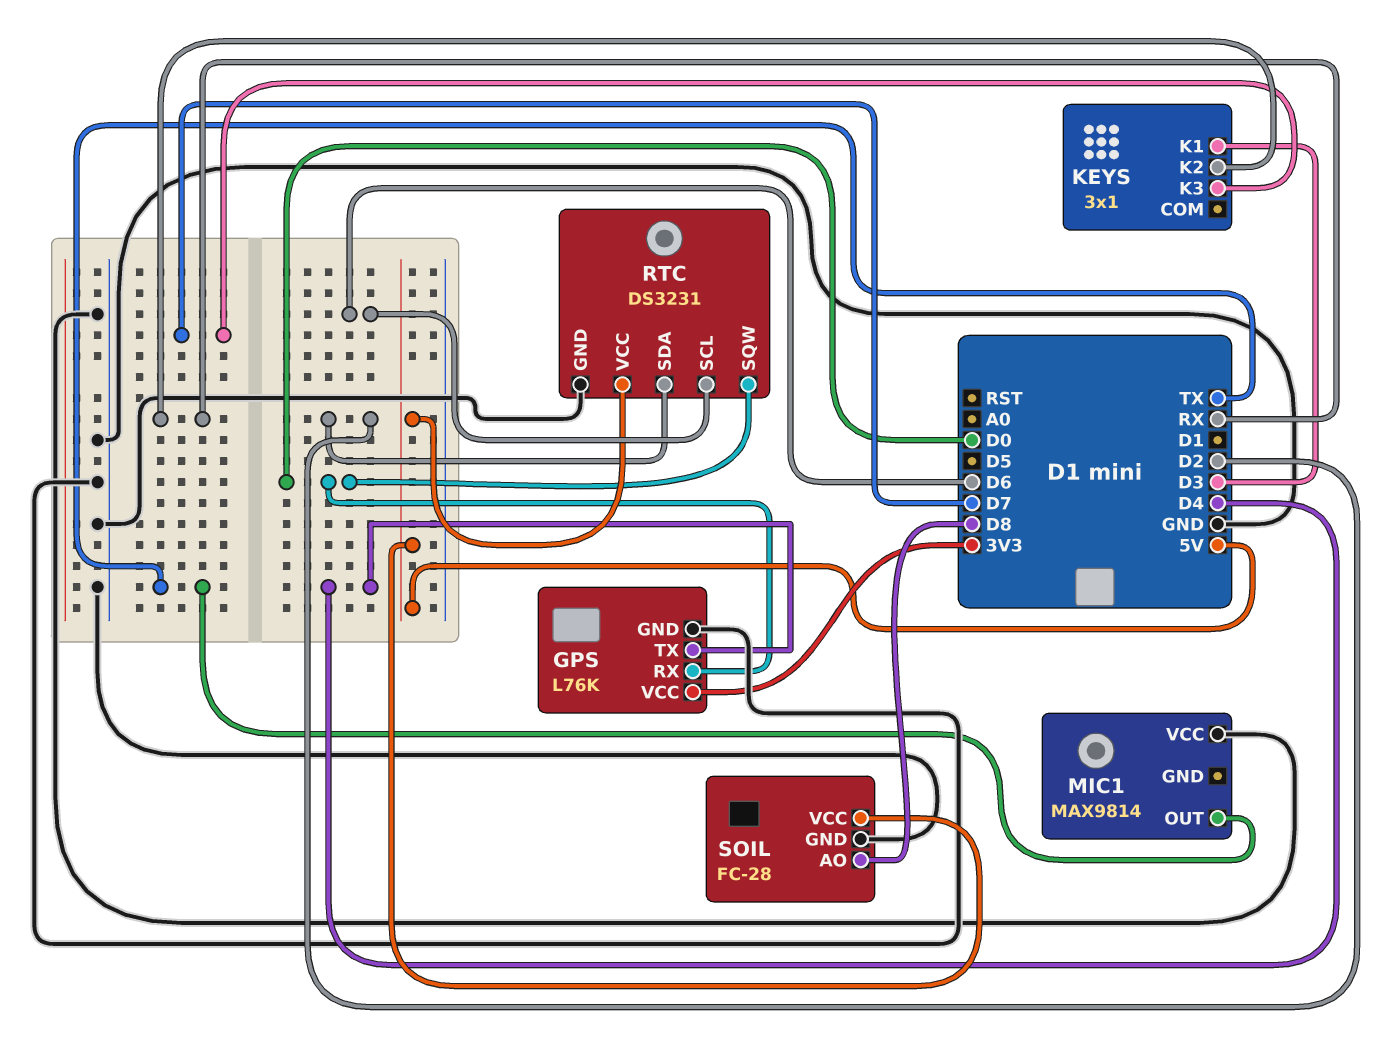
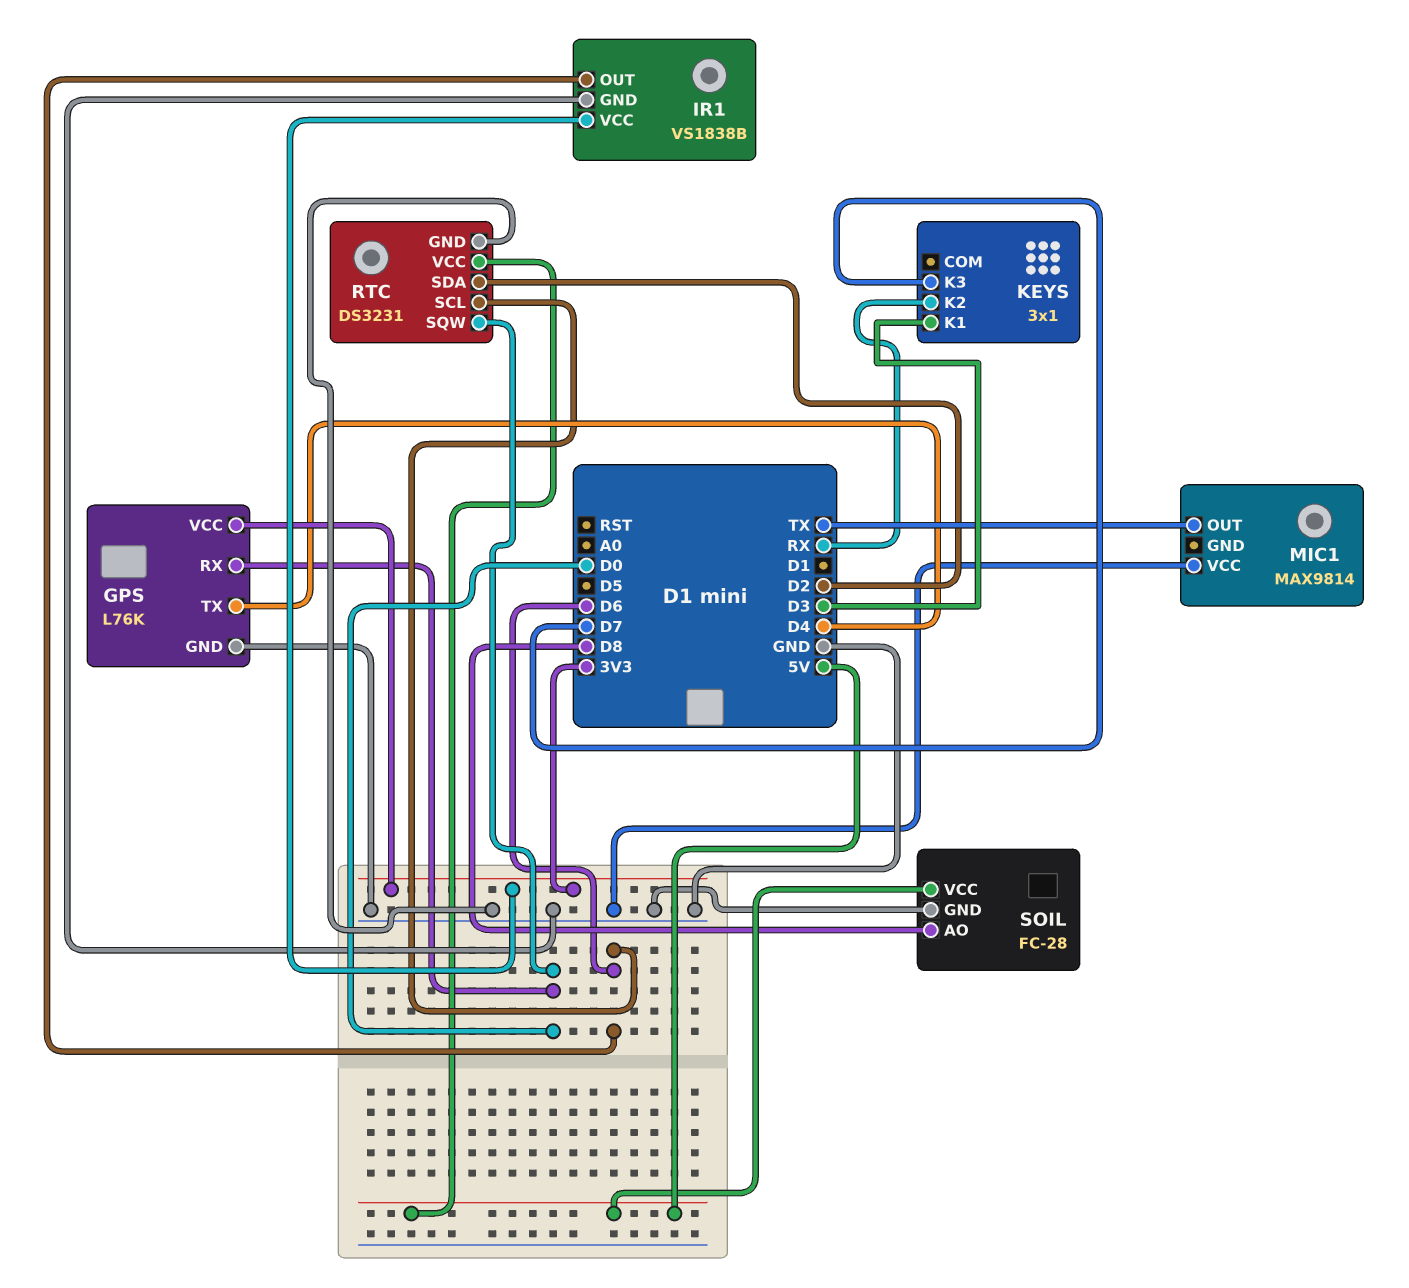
IR1: none -> VS1838B
IR1 pin GND: none -> GND
IR1 pin OUT: none -> D6
IR1 pin VCC: none -> 3V3

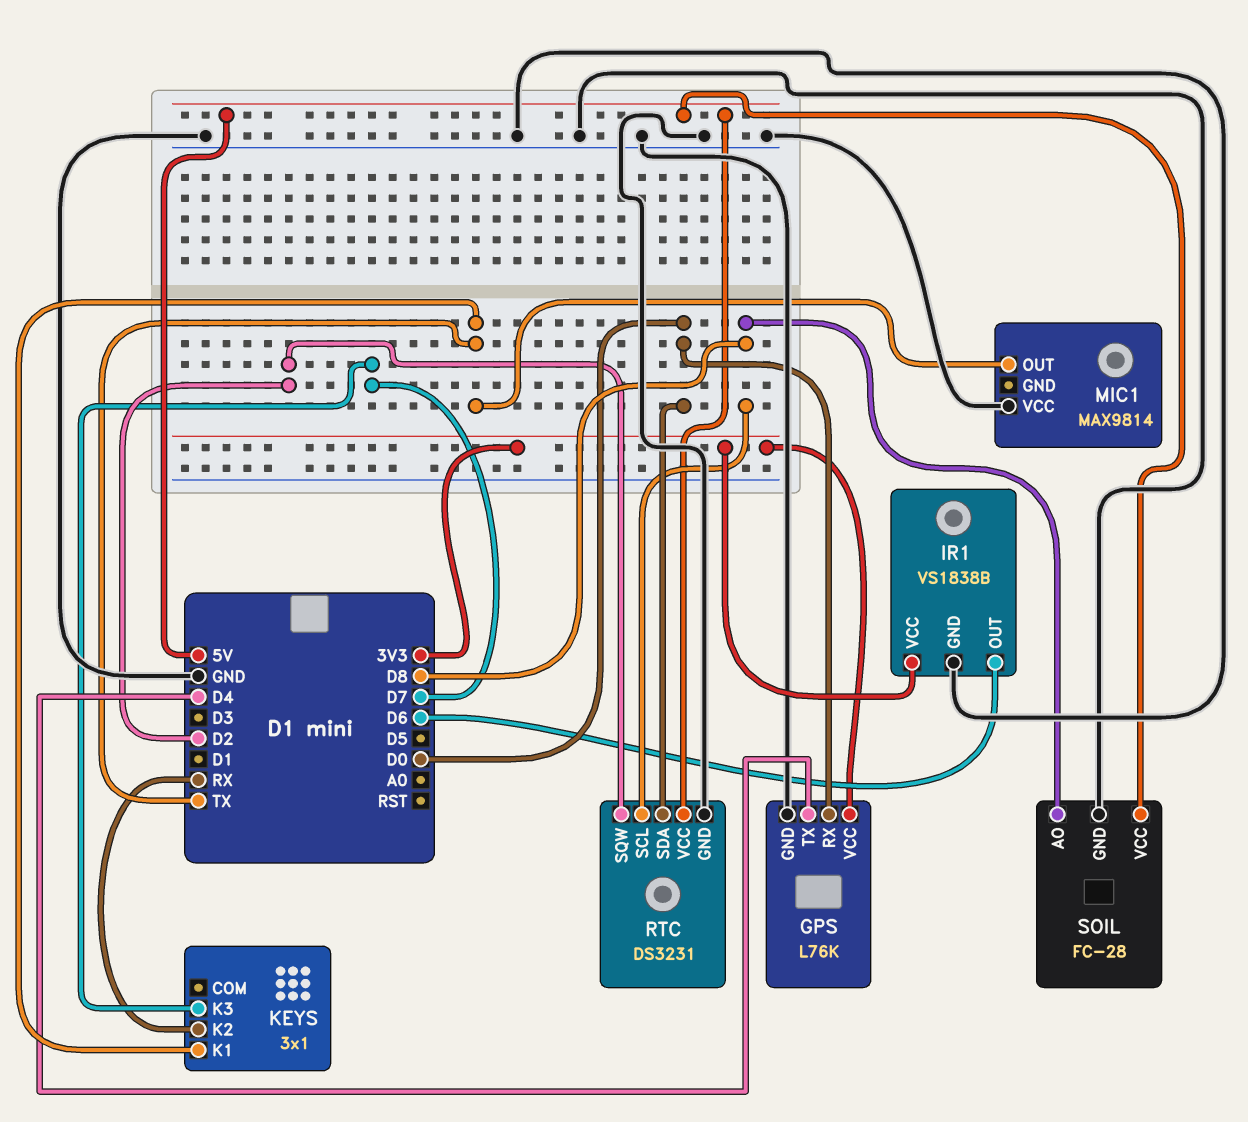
KEYS pin K1: D3 -> TX
RTC pin SCL: D6 -> D8
RTC pin SDA: D2 -> D0
RTC pin SQW: D0 -> D2

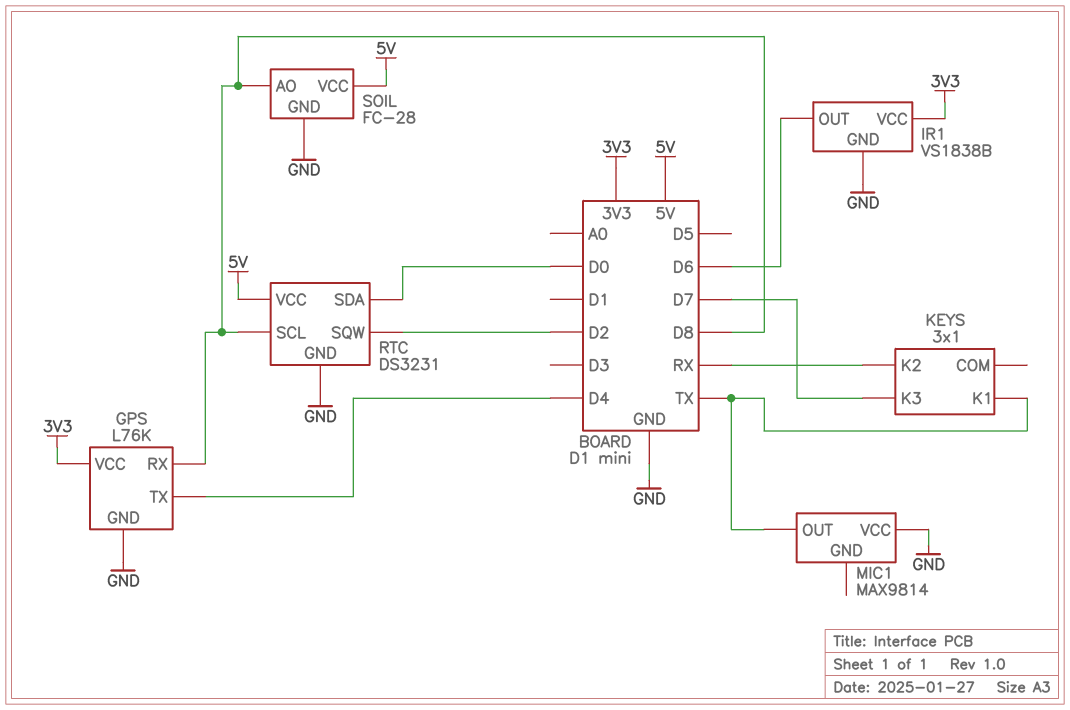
GPS pin RX: D0 -> D8

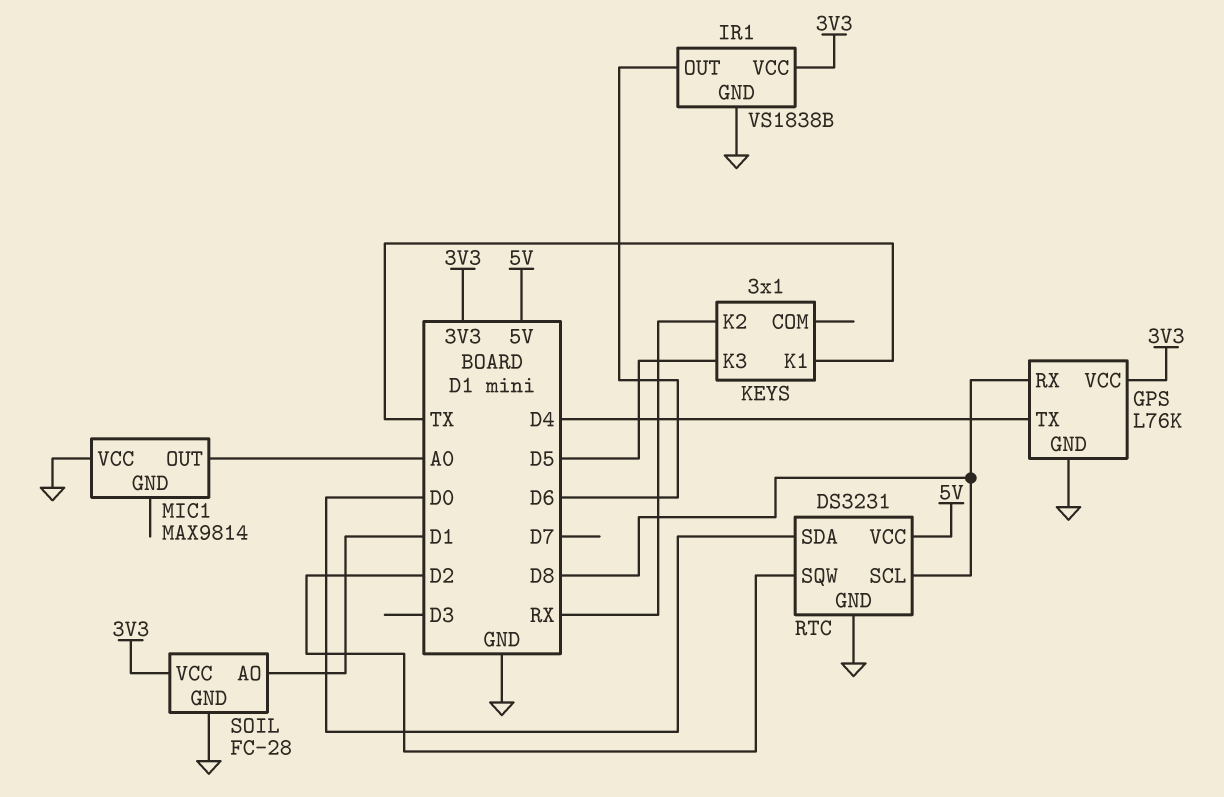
KEYS pin K3: D7 -> D5
MIC1 pin OUT: TX -> A0
SOIL pin AO: D8 -> D1
SOIL pin VCC: 5V -> 3V3

